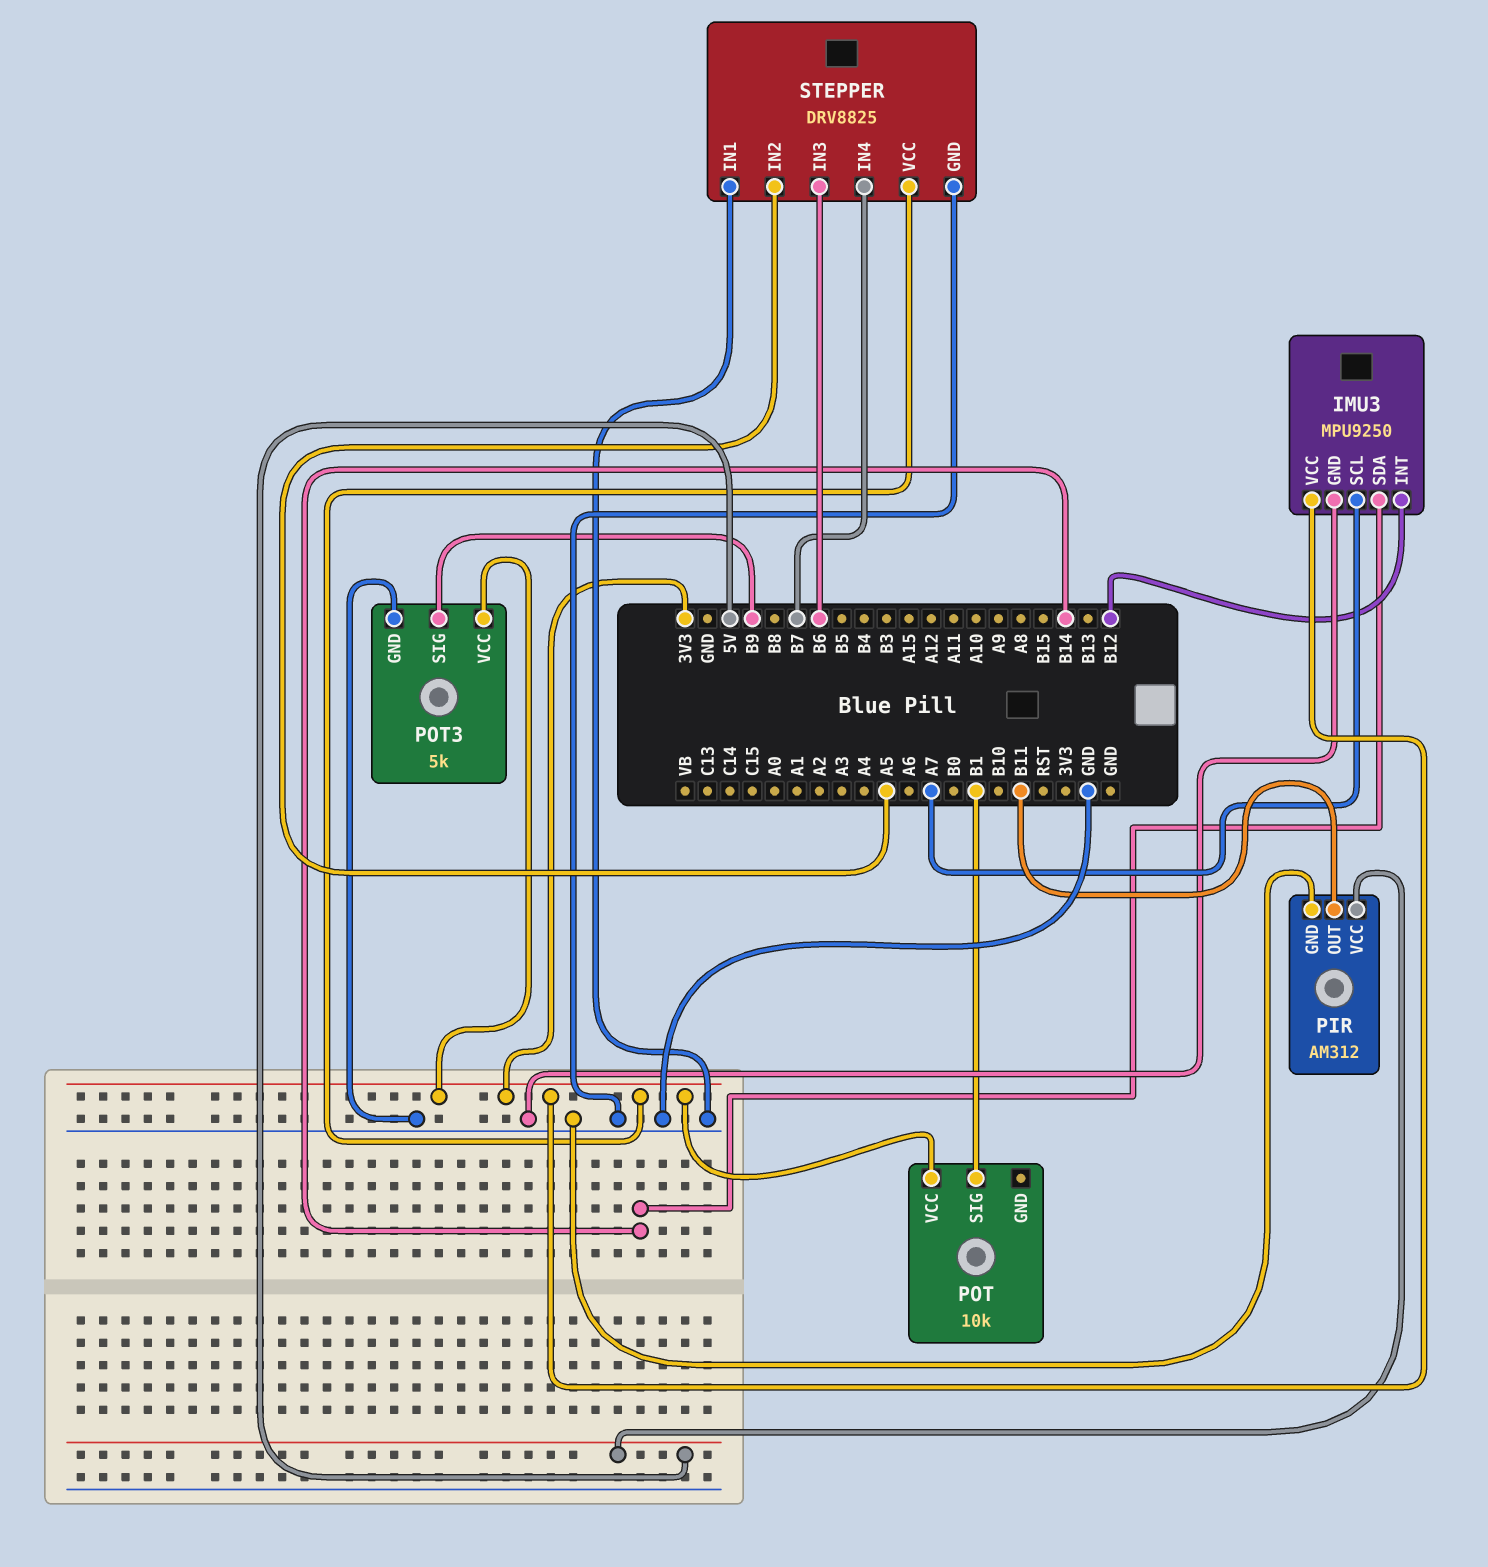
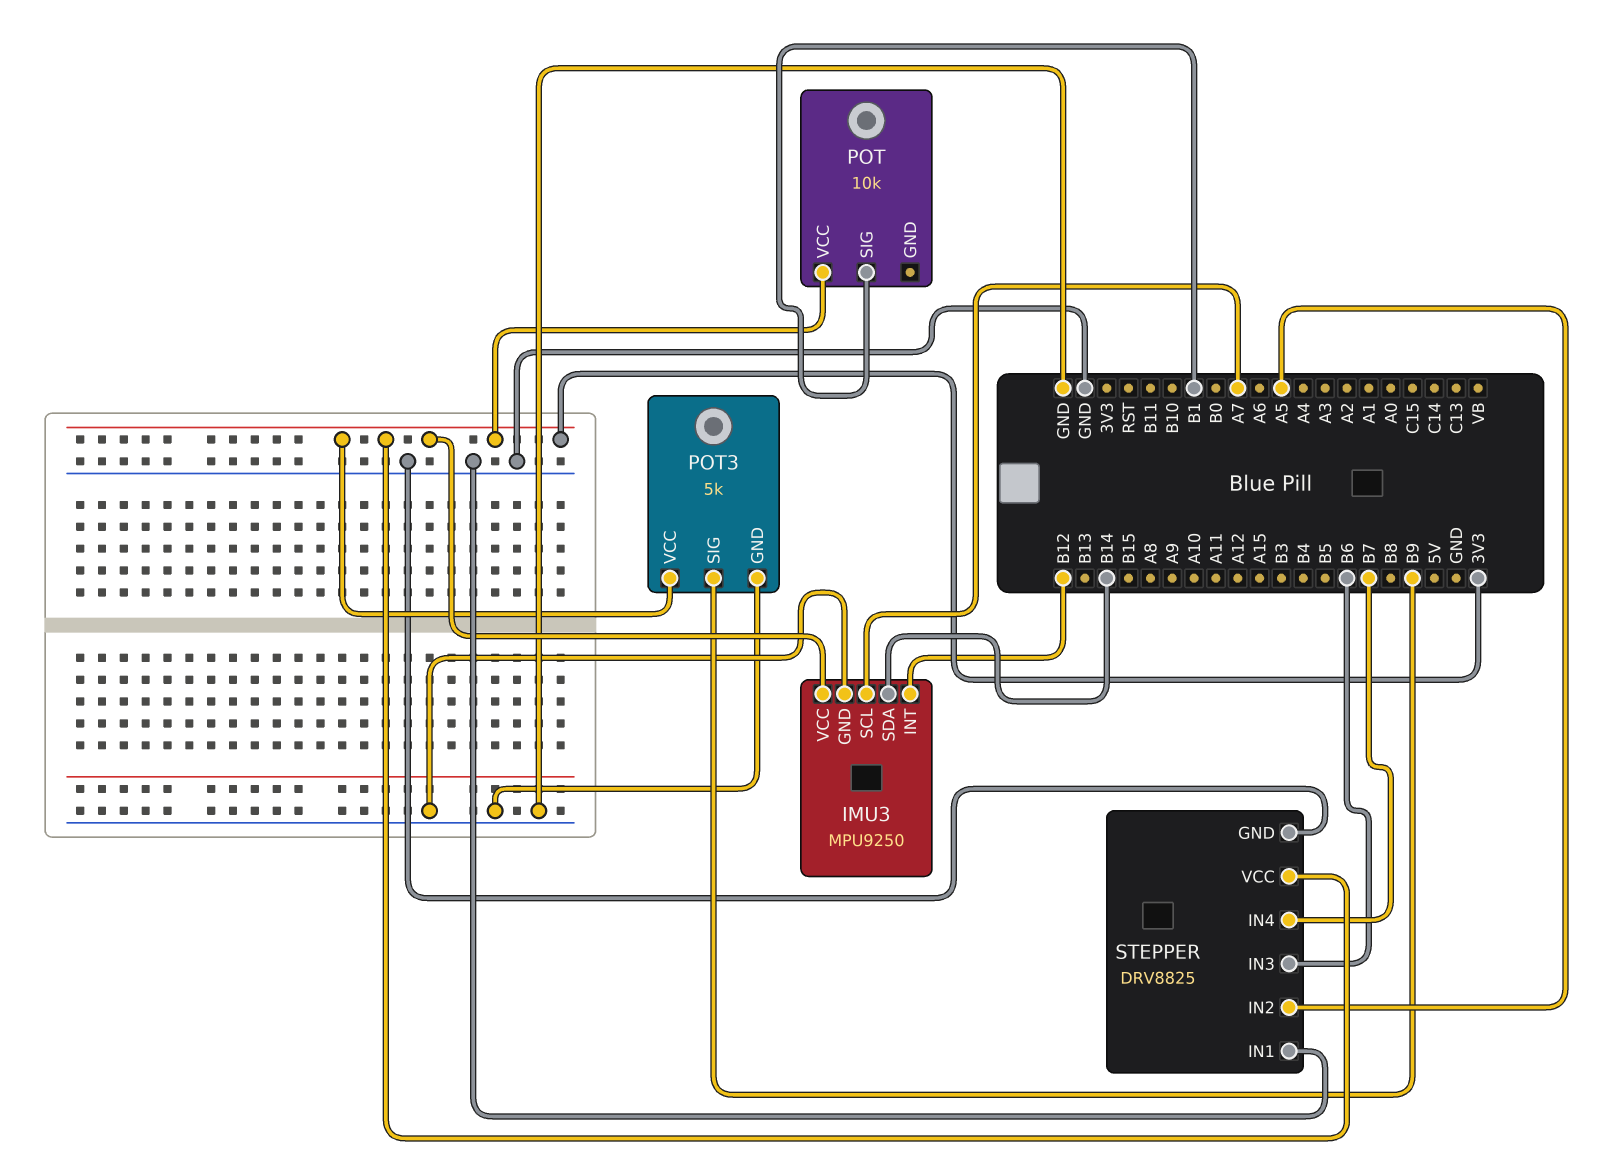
PIR: AM312 -> none
PIR pin GND: GND -> none
PIR pin OUT: B11 -> none
PIR pin VCC: 5V -> none

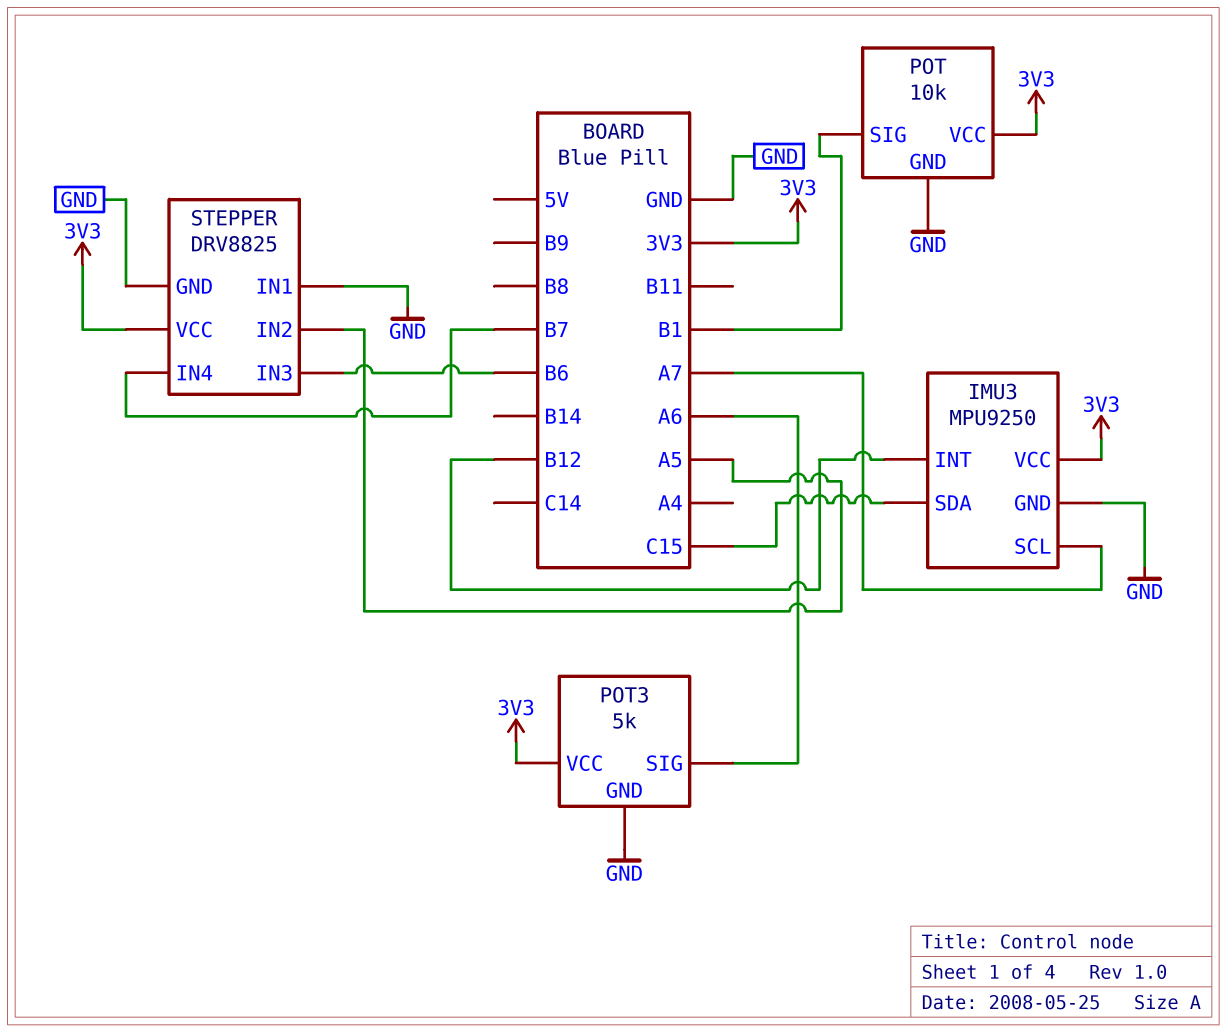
IMU3 pin SDA: B14 -> C15
POT pin GND: none -> GND
POT3 pin SIG: B9 -> A6

